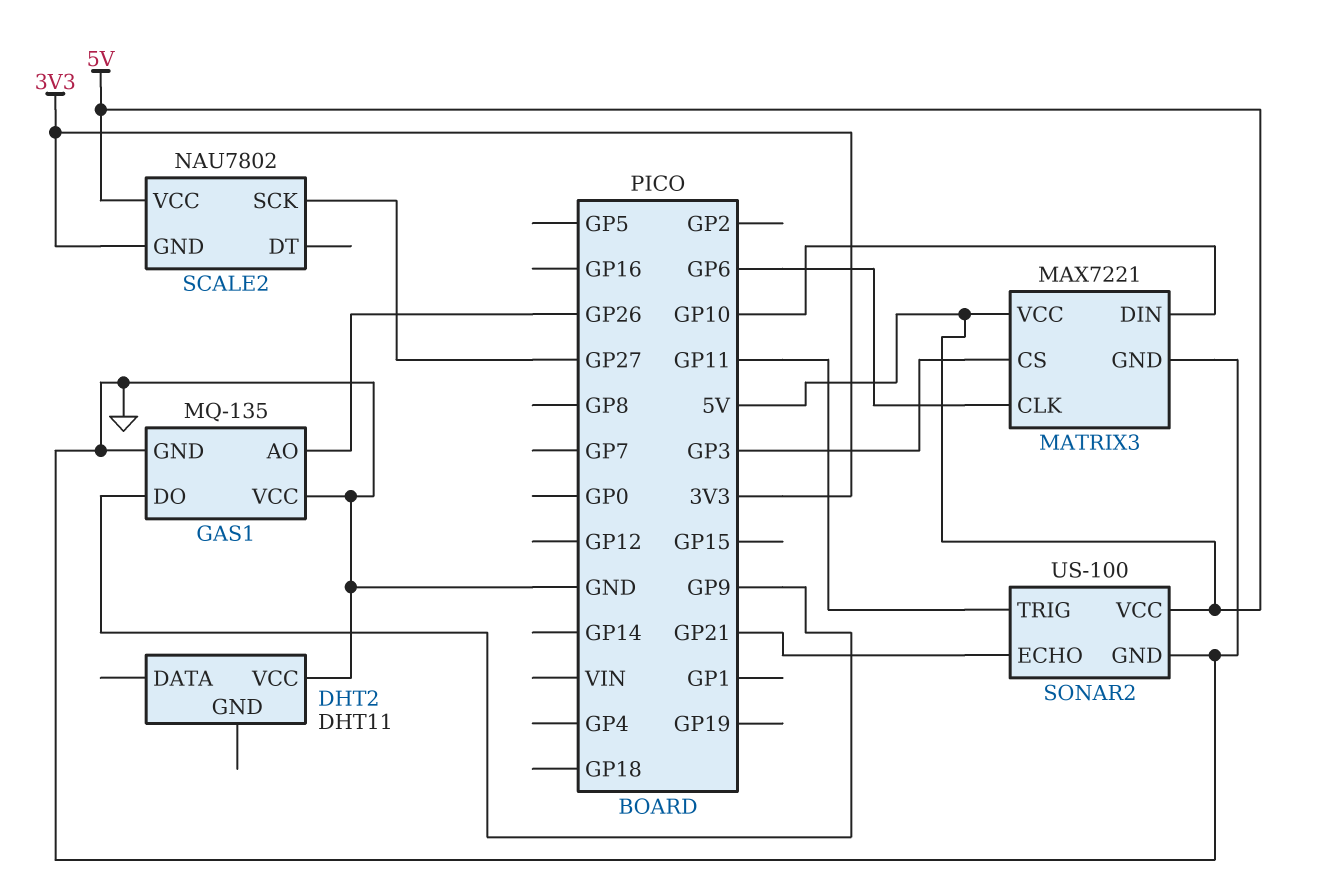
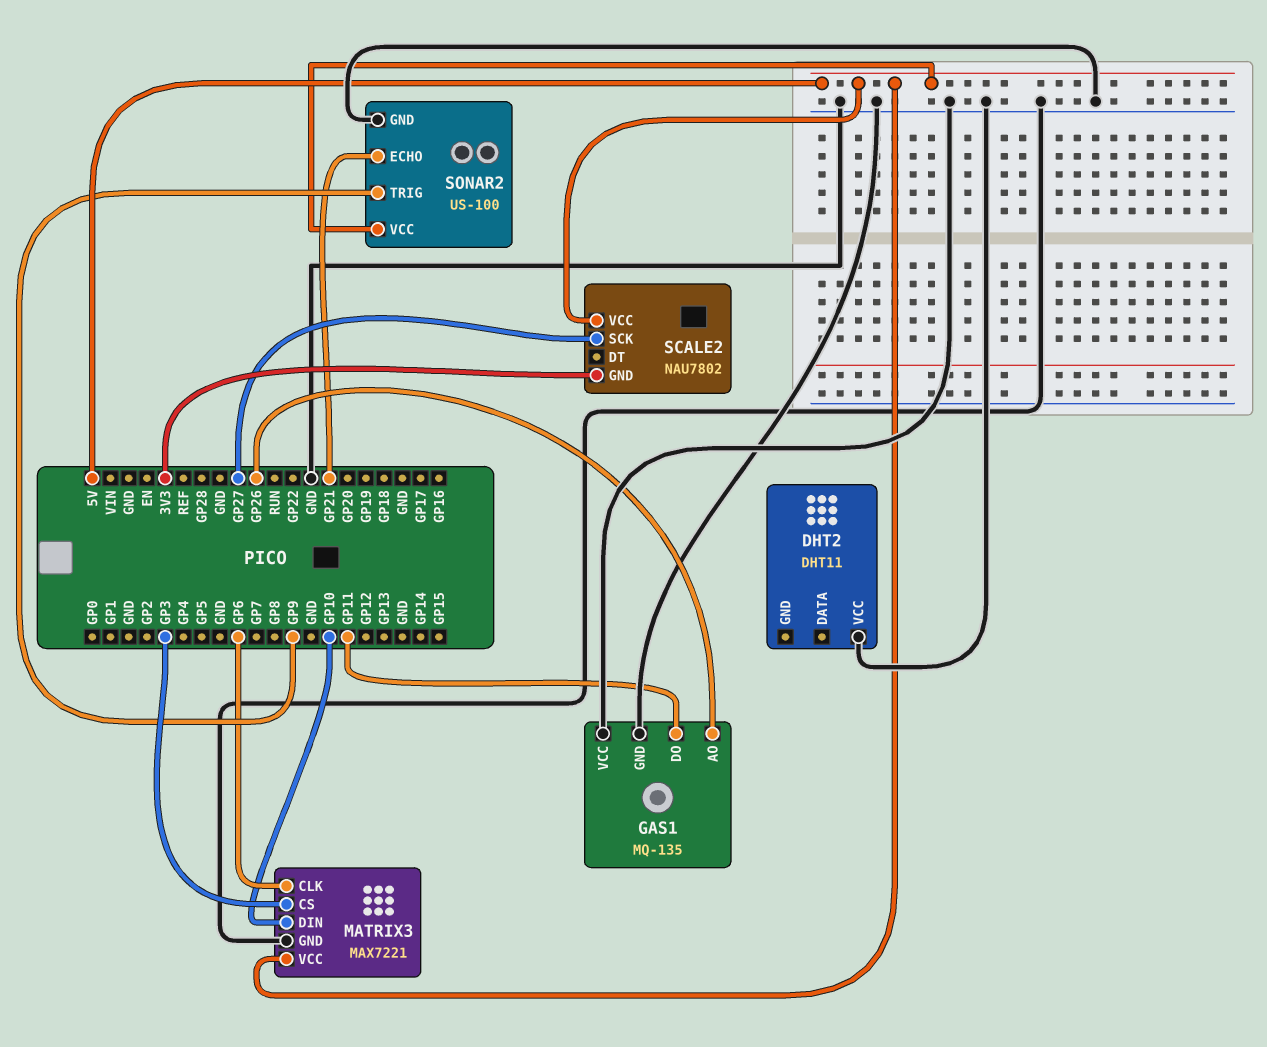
GAS1 pin DO: GP9 -> GP11
SONAR2 pin TRIG: GP11 -> GP9

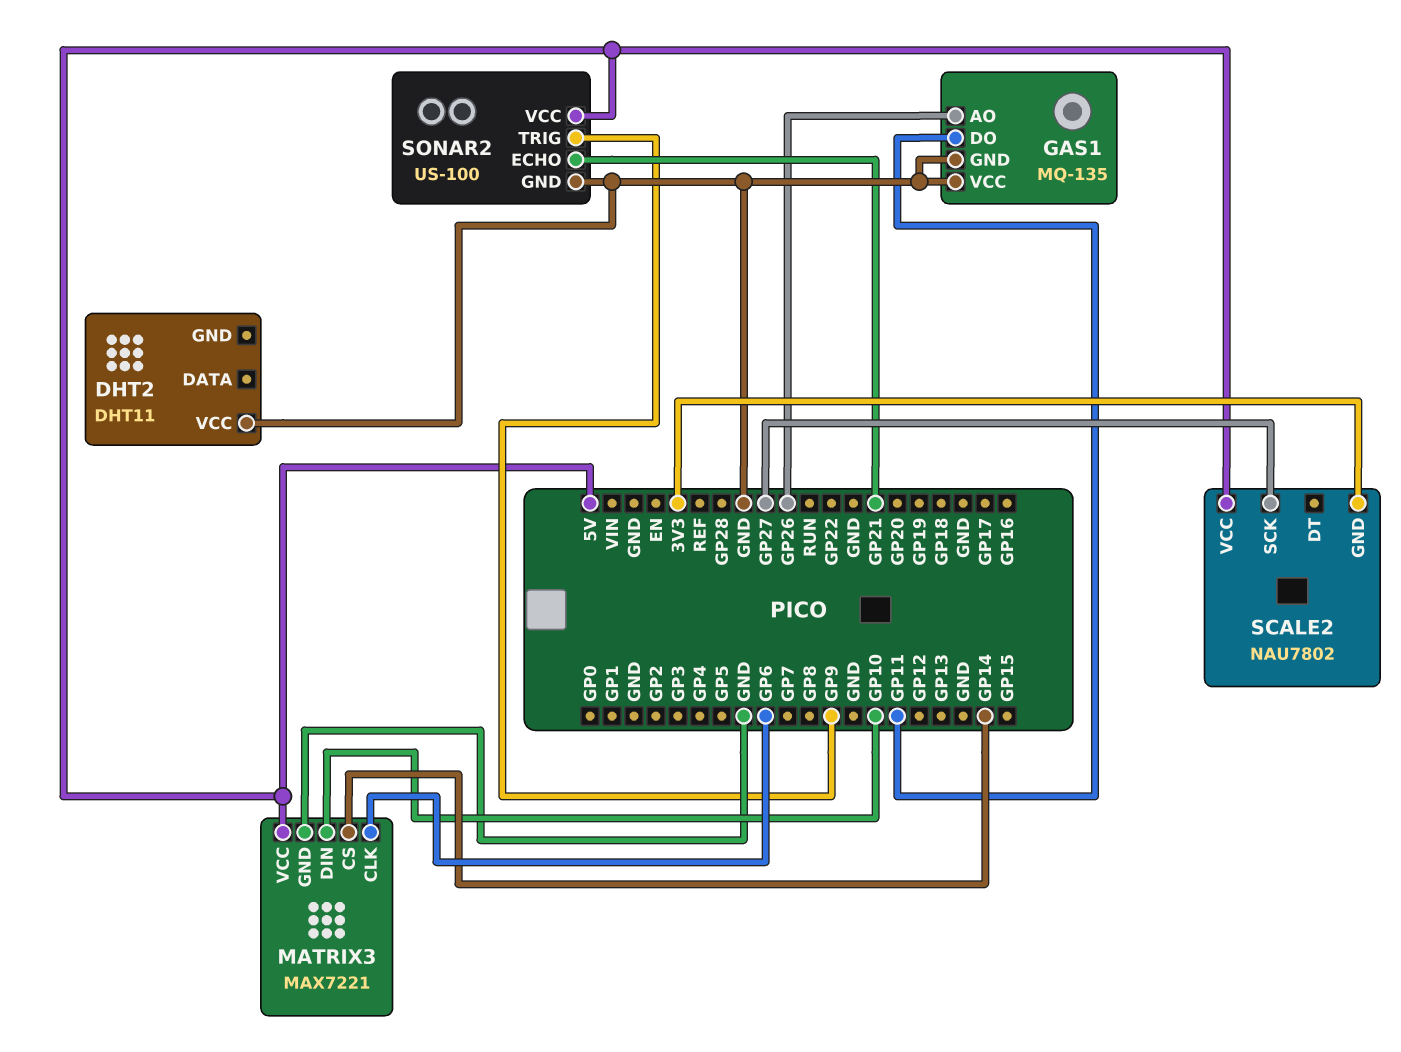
MATRIX3 pin CS: GP3 -> GP14

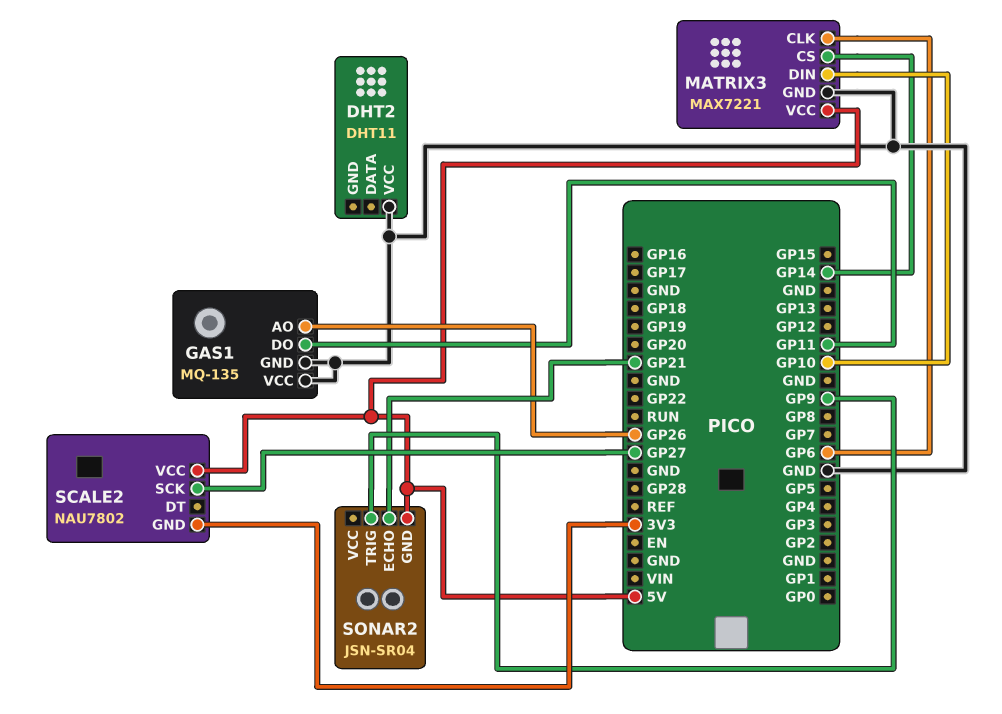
SONAR2: US-100 -> JSN-SR04
SONAR2 pin GND: GND -> 5V
SONAR2 pin VCC: 5V -> none

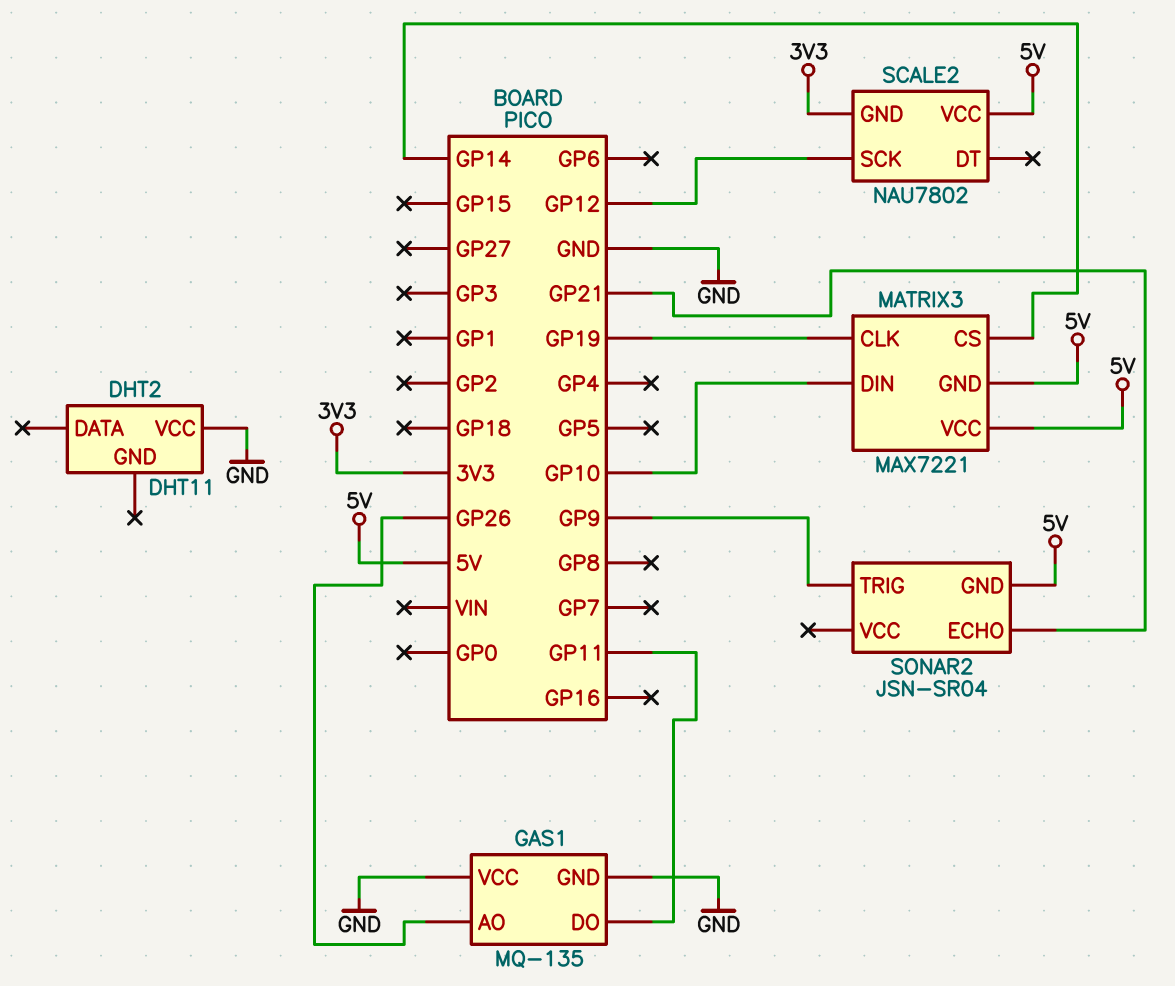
MATRIX3 pin CLK: GP6 -> GP19
MATRIX3 pin GND: GND -> 5V
SCALE2 pin SCK: GP27 -> GP12

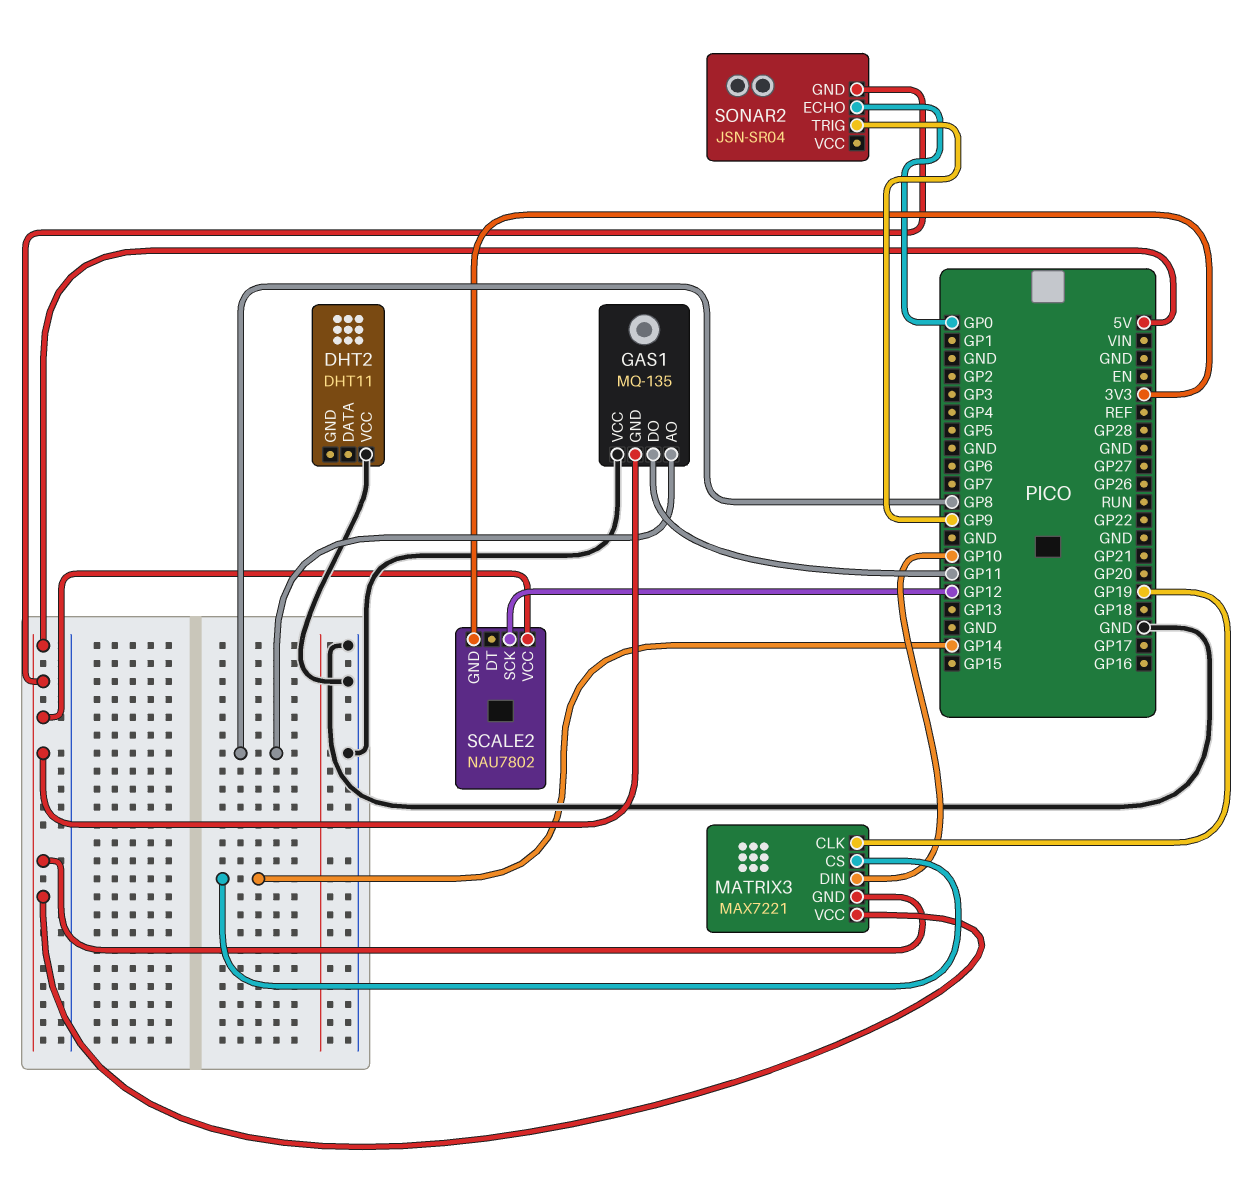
GAS1 pin AO: GP26 -> GP8
GAS1 pin GND: GND -> 5V
SONAR2 pin ECHO: GP21 -> GP0

